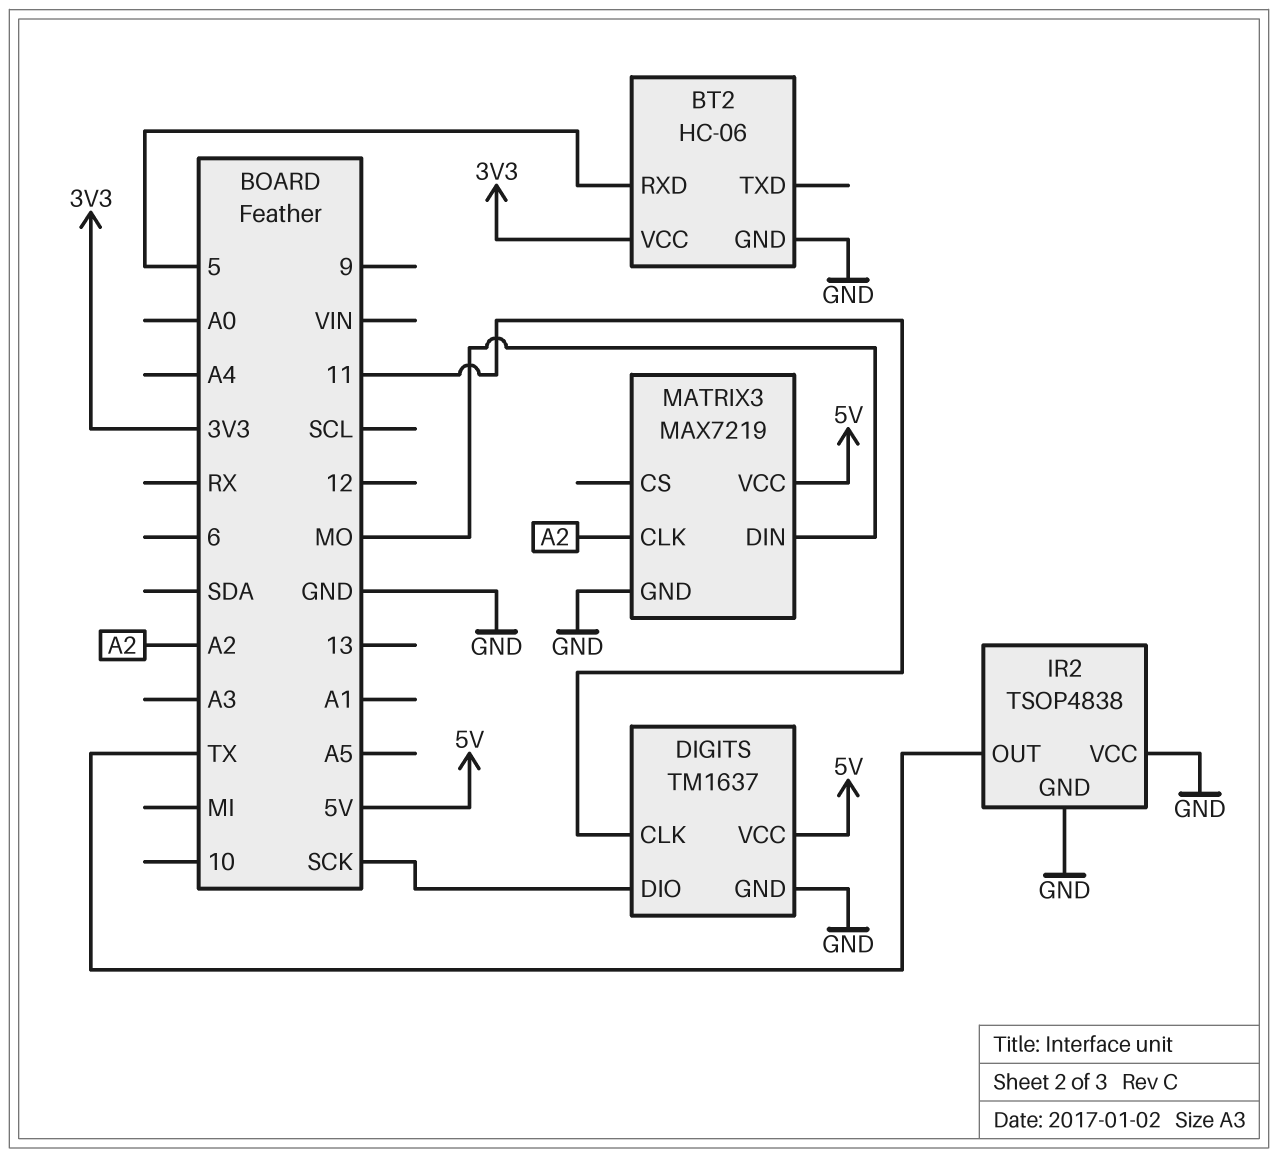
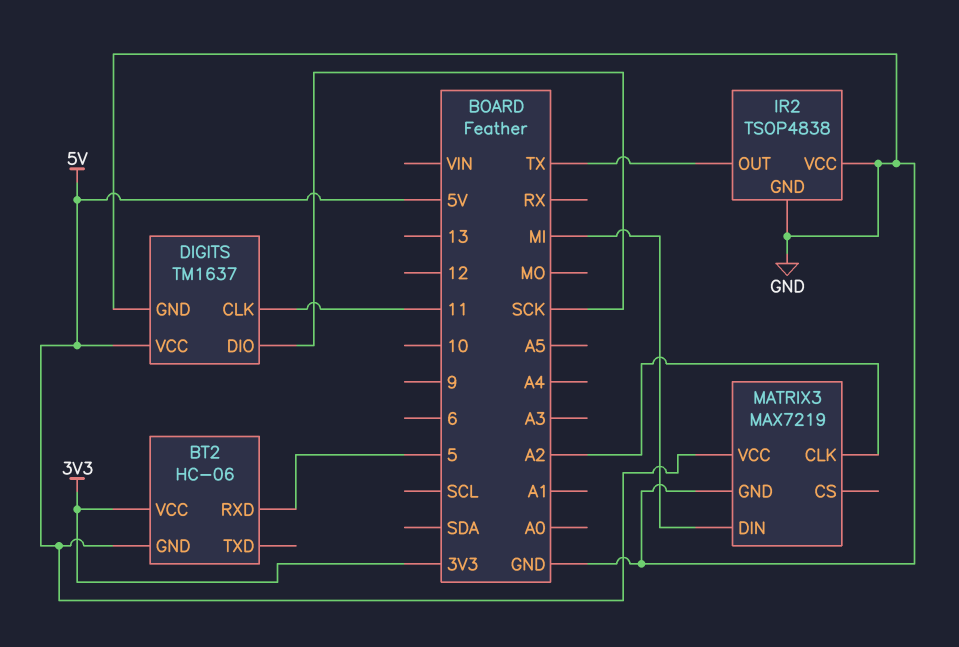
BT2 pin GND: GND -> 5V
MATRIX3 pin DIN: MO -> MI

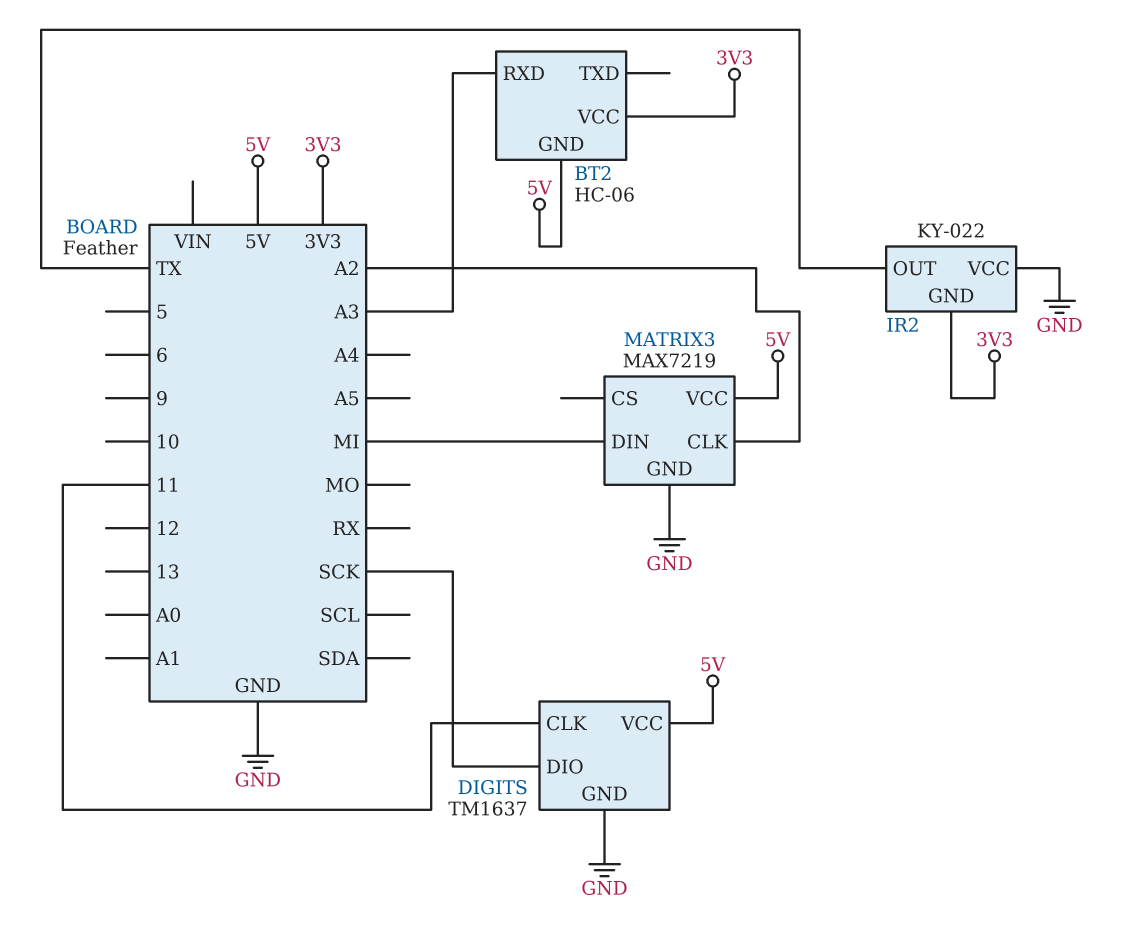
BT2 pin RXD: 5 -> A3
IR2: TSOP4838 -> KY-022
IR2 pin GND: GND -> 3V3

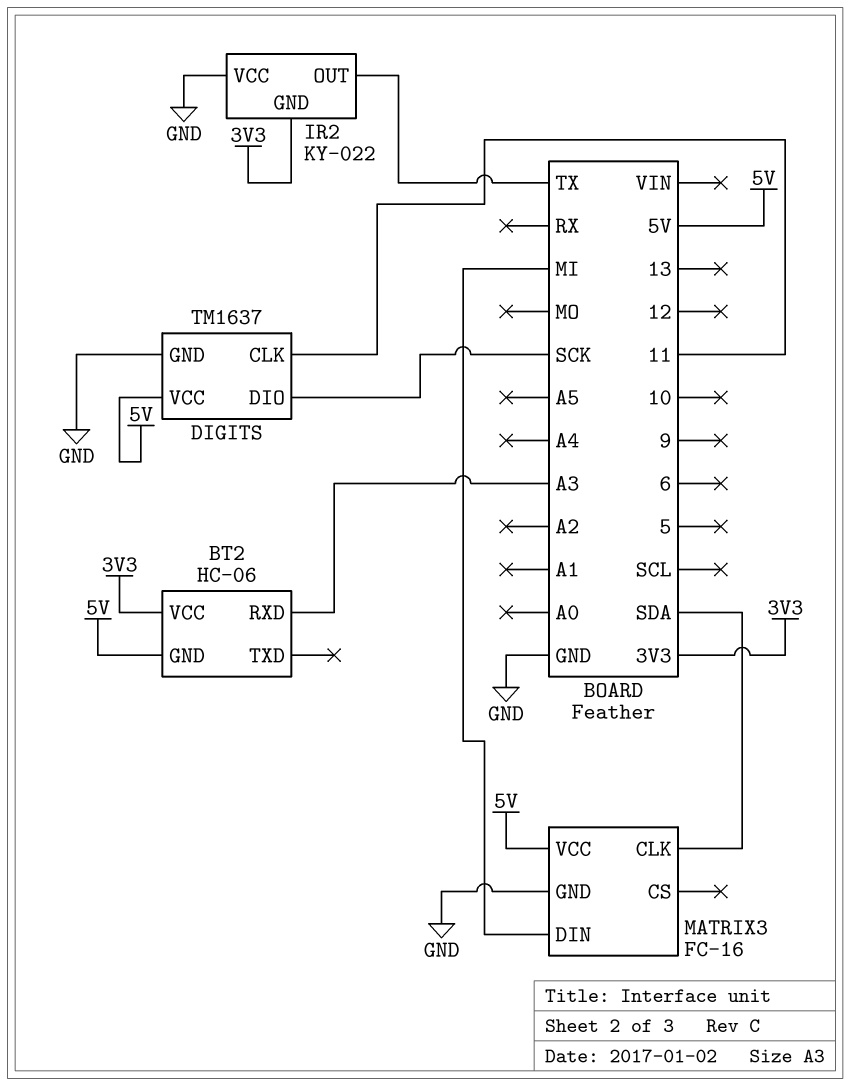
MATRIX3: MAX7219 -> FC-16
MATRIX3 pin CLK: A2 -> SDA

